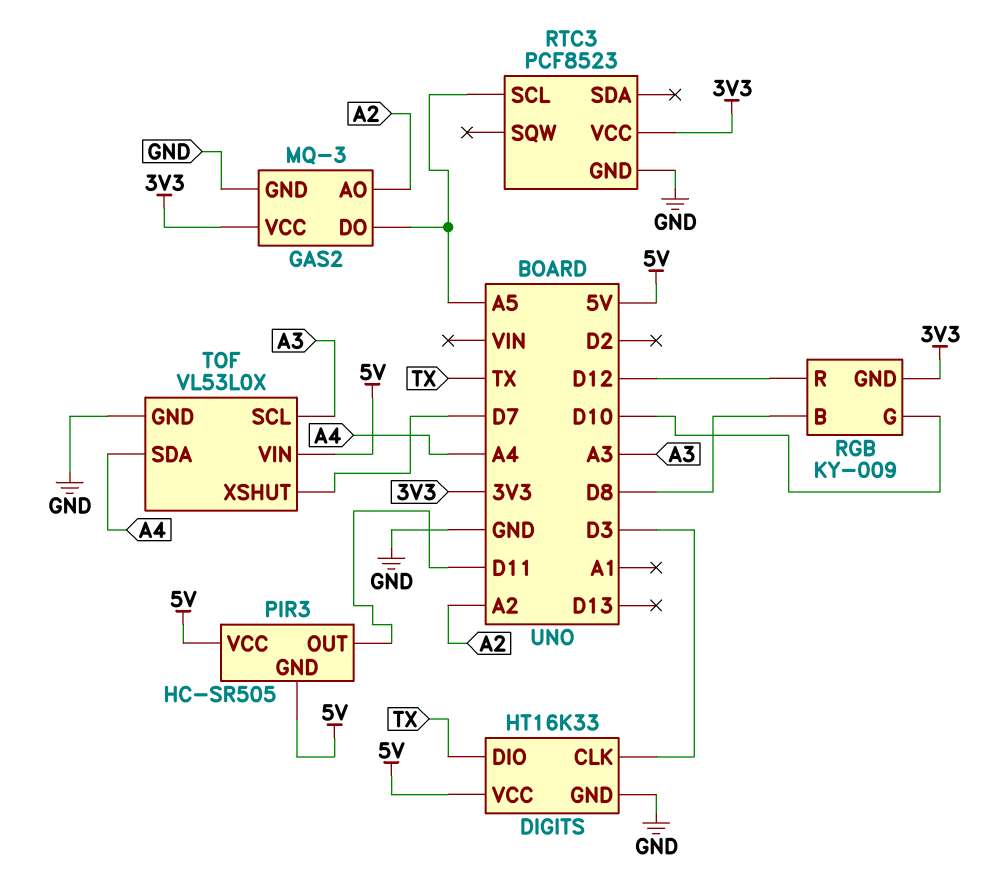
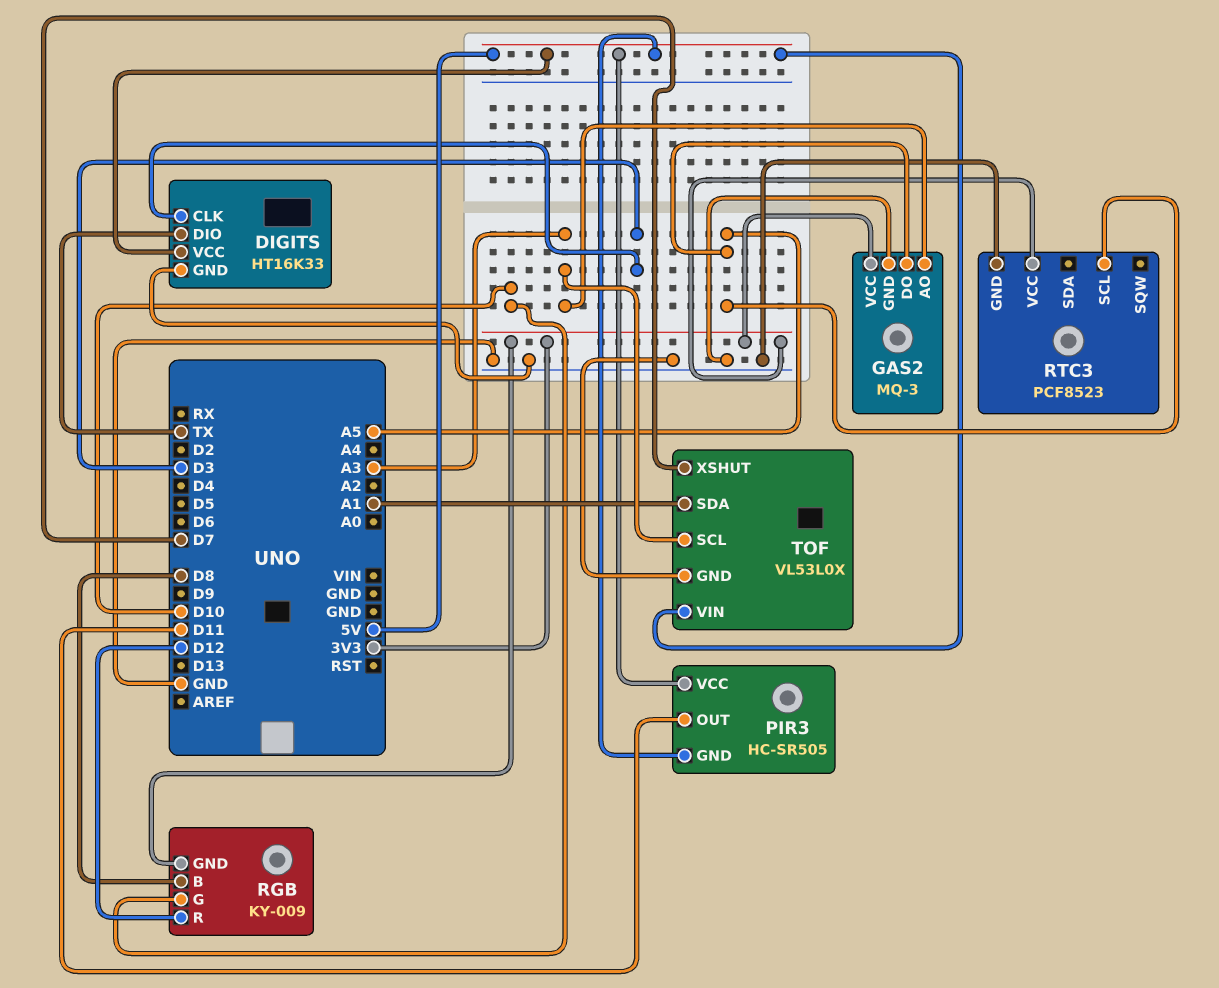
GAS2 pin AO: A2 -> A3
TOF pin SDA: A4 -> A1

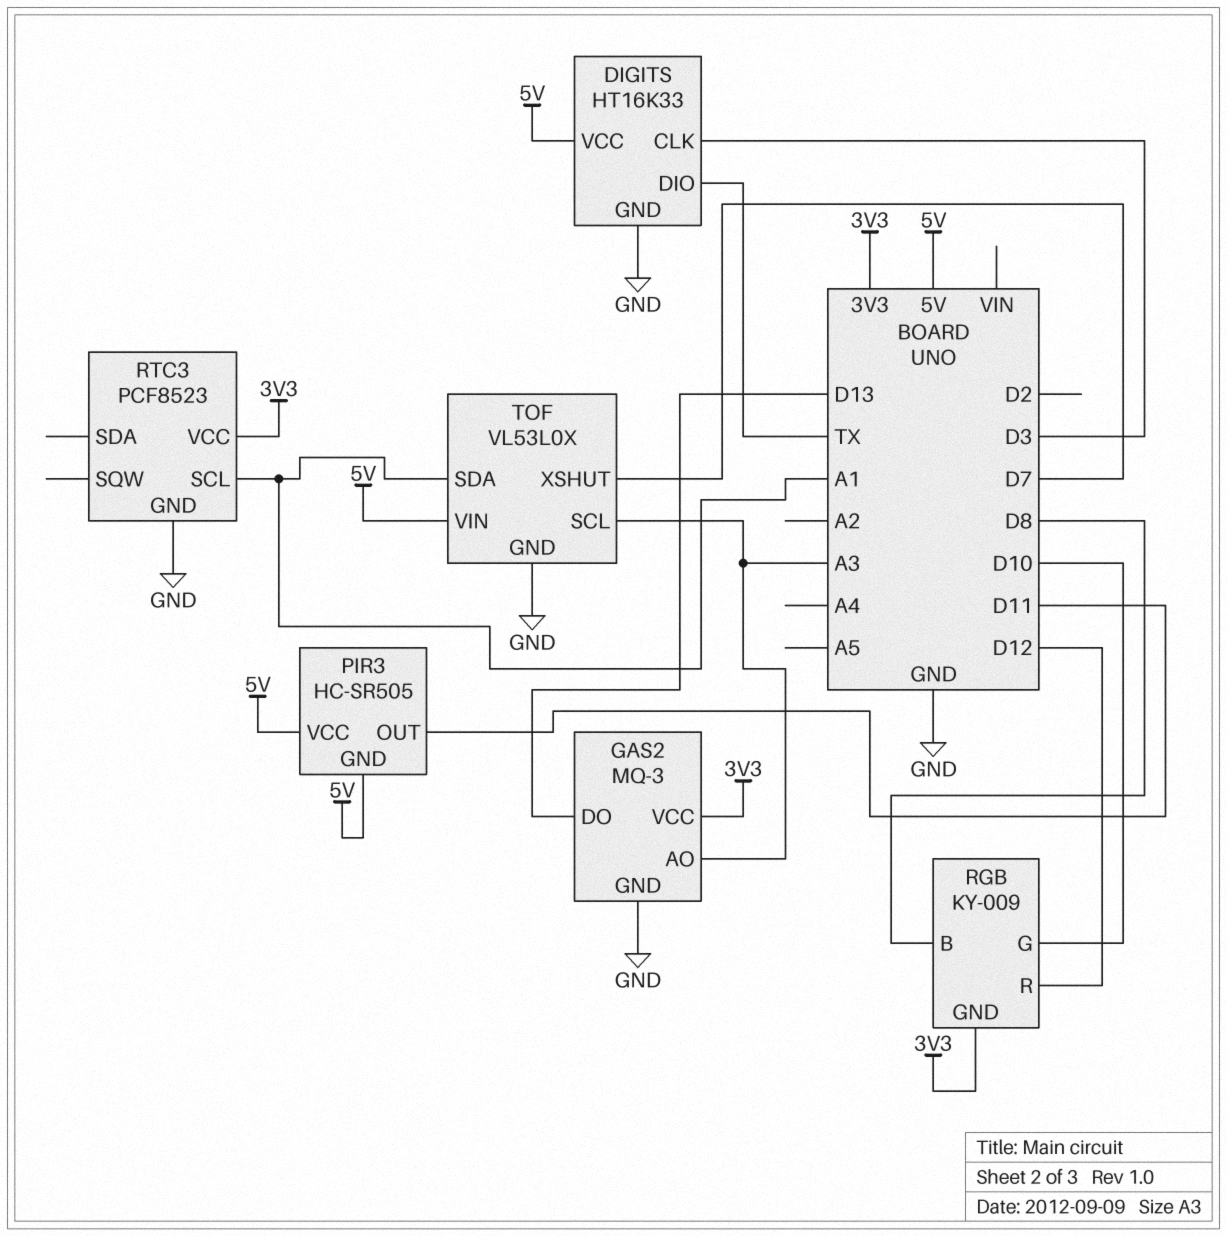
GAS2 pin DO: A5 -> D13
RTC3 pin SCL: A5 -> A1

